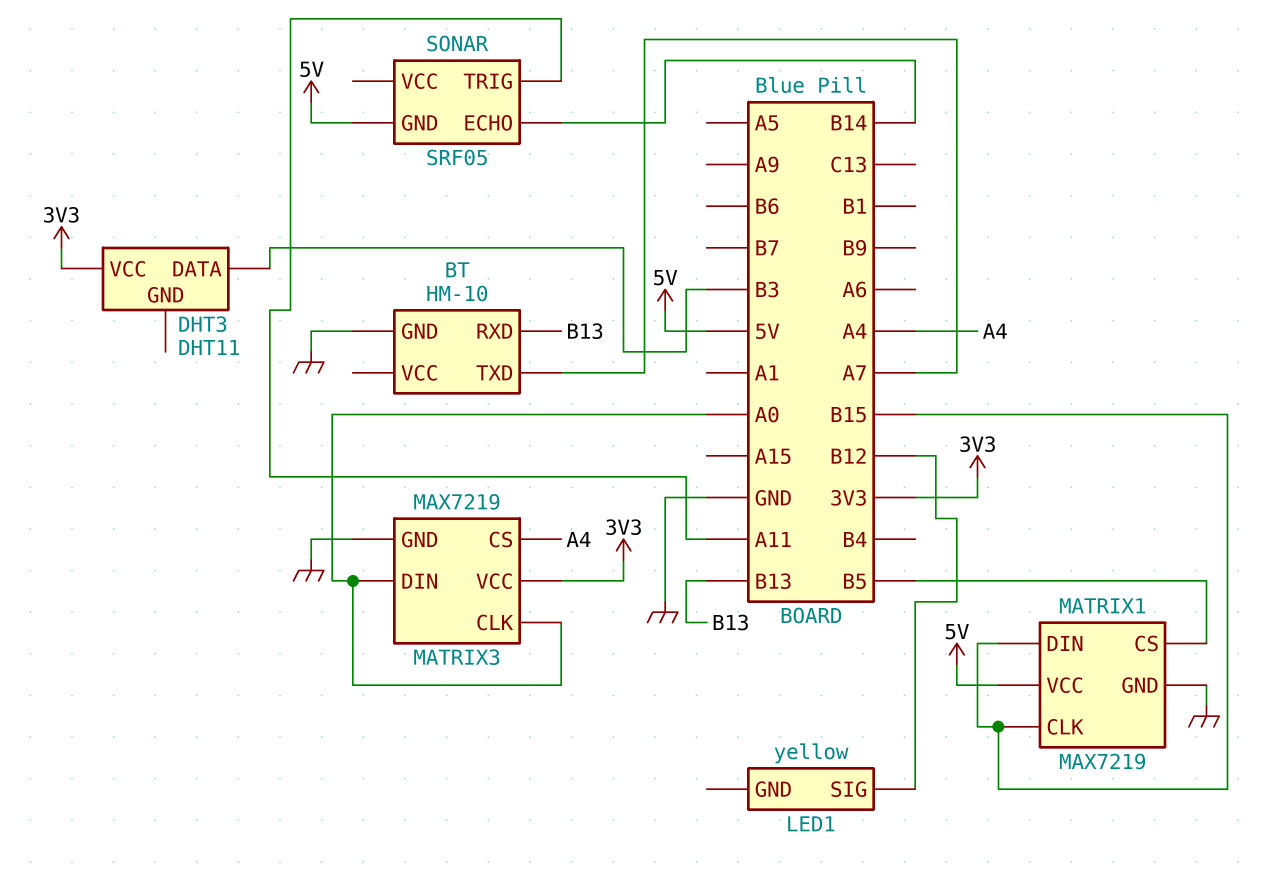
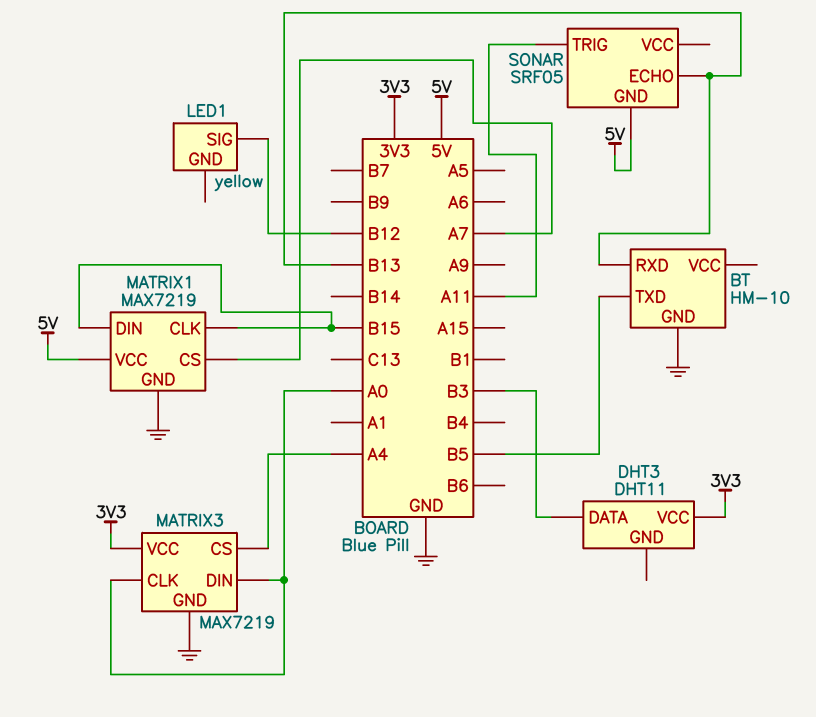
BT pin TXD: A7 -> B5
MATRIX1 pin CS: B5 -> A7
SONAR pin ECHO: B14 -> B13

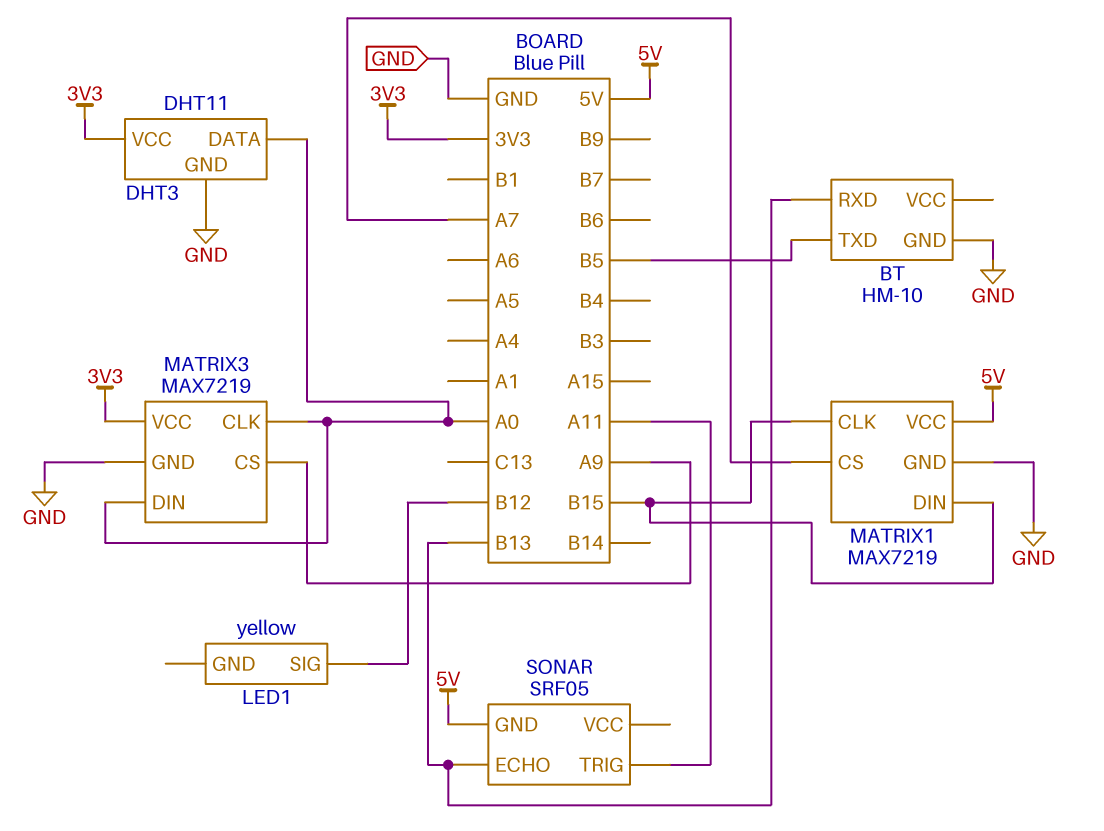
DHT3 pin DATA: B3 -> A0
DHT3 pin GND: none -> GND
MATRIX3 pin CS: A4 -> A9

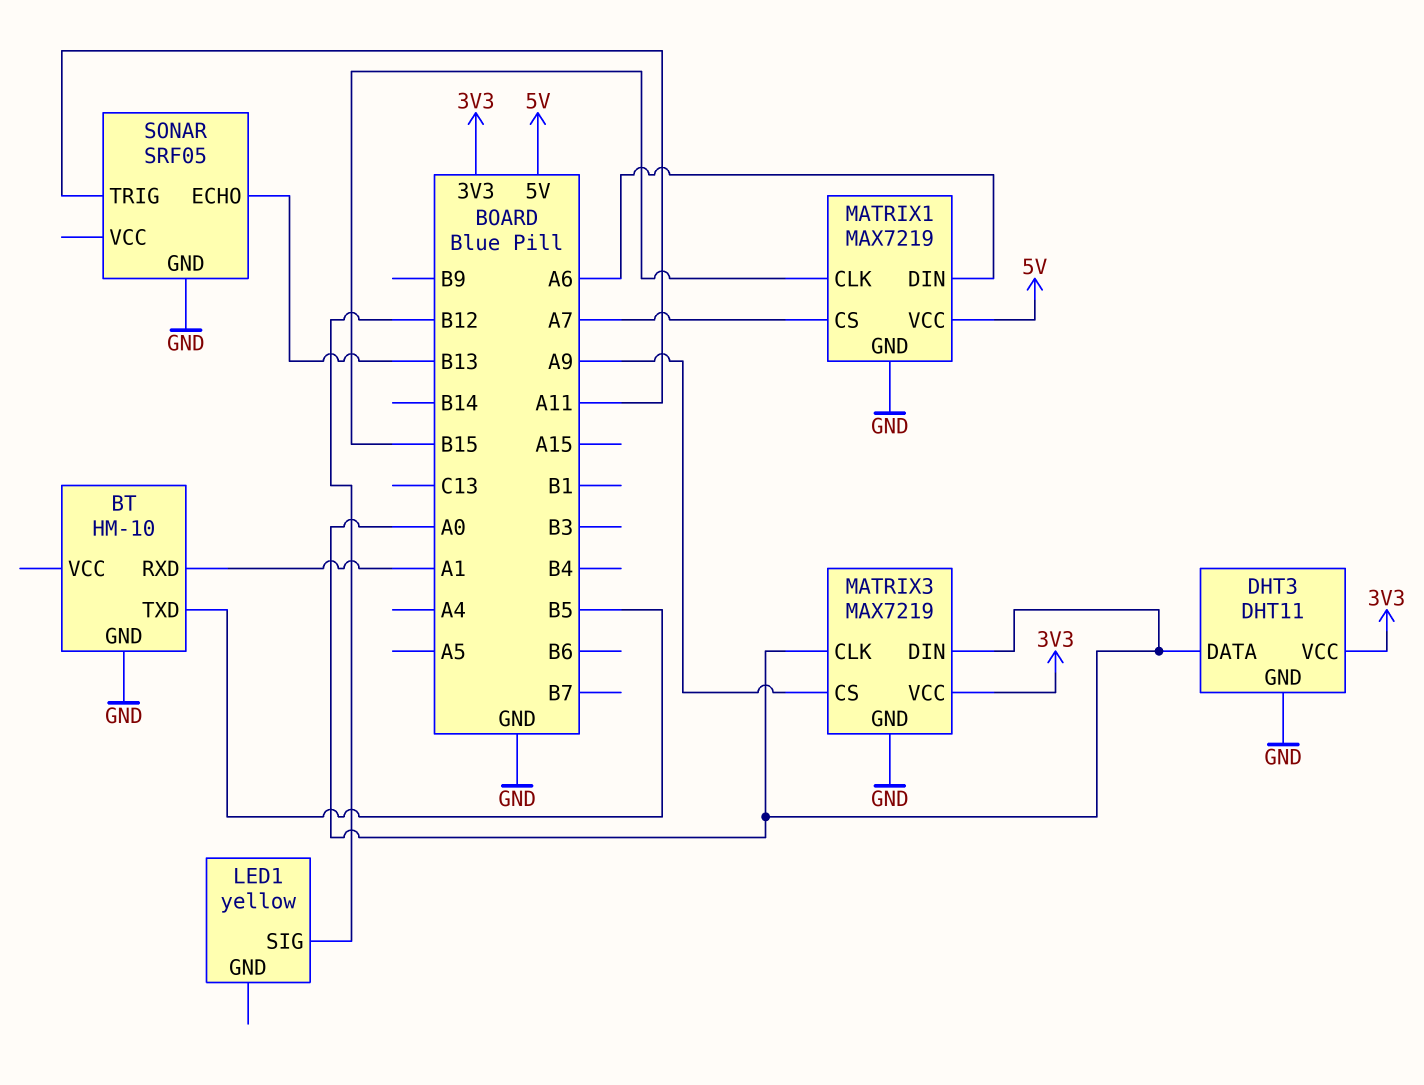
BT pin RXD: B13 -> A1
MATRIX1 pin DIN: B15 -> A6
SONAR pin GND: 5V -> GND

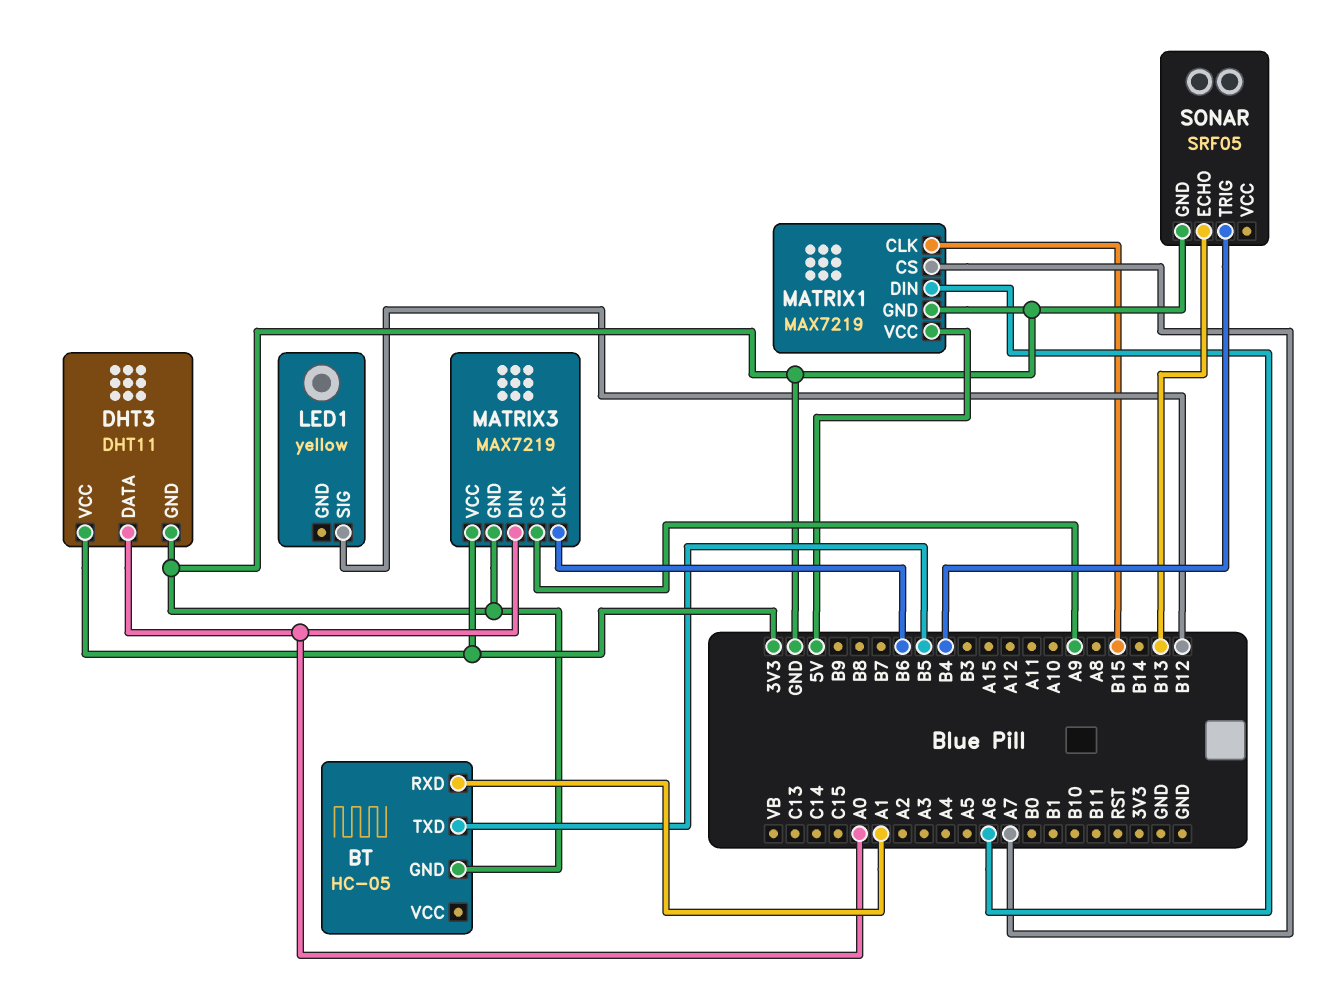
BT: HM-10 -> HC-05
MATRIX3 pin CLK: A0 -> B6
SONAR pin TRIG: A11 -> B4

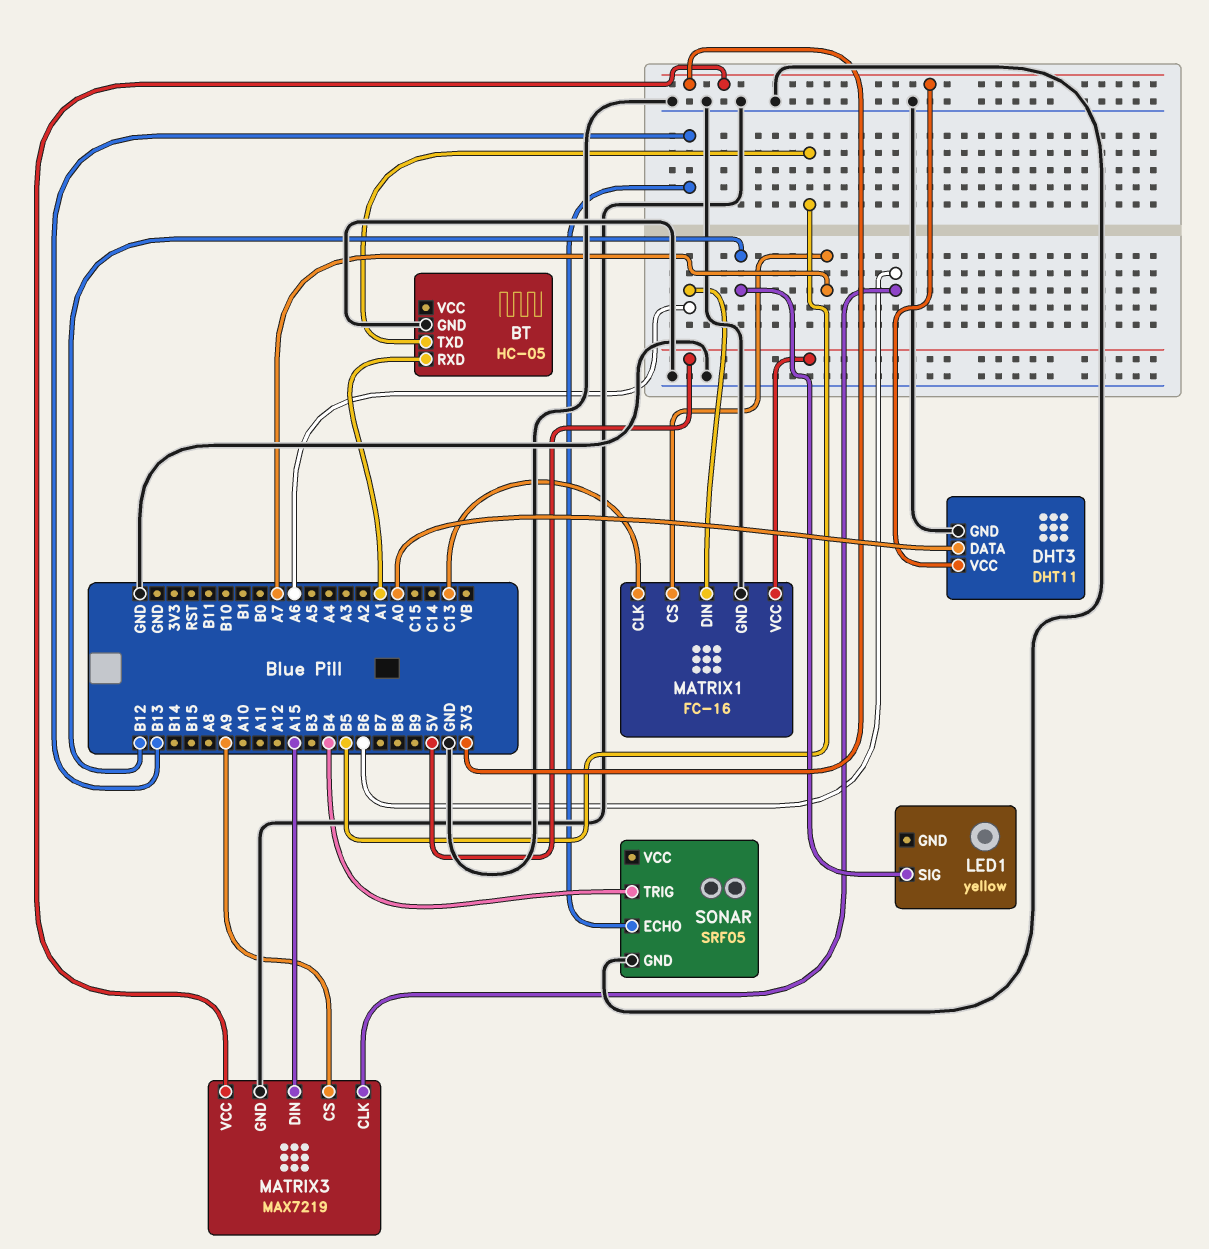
MATRIX1: MAX7219 -> FC-16
MATRIX1 pin CLK: B15 -> C13
MATRIX3 pin DIN: A0 -> A15

